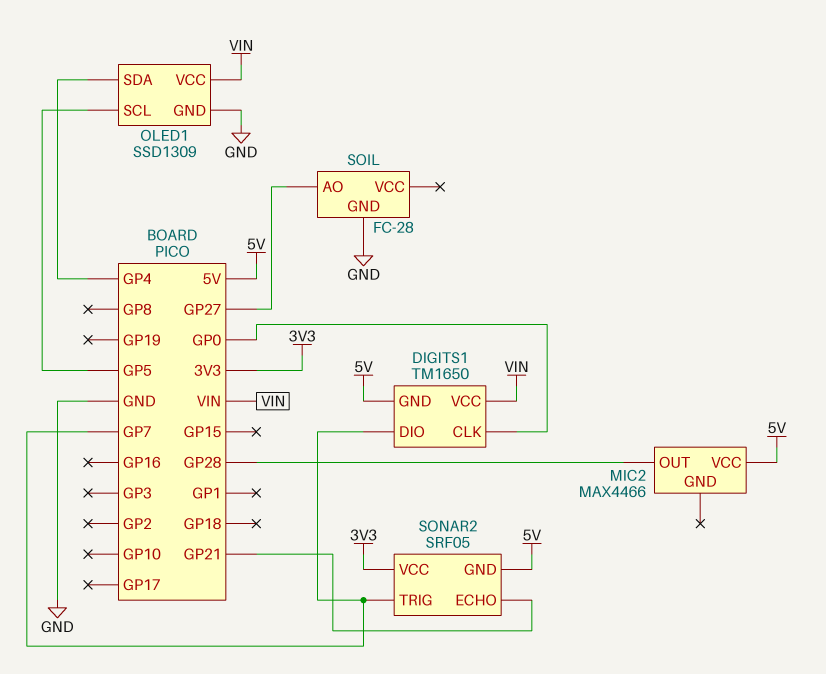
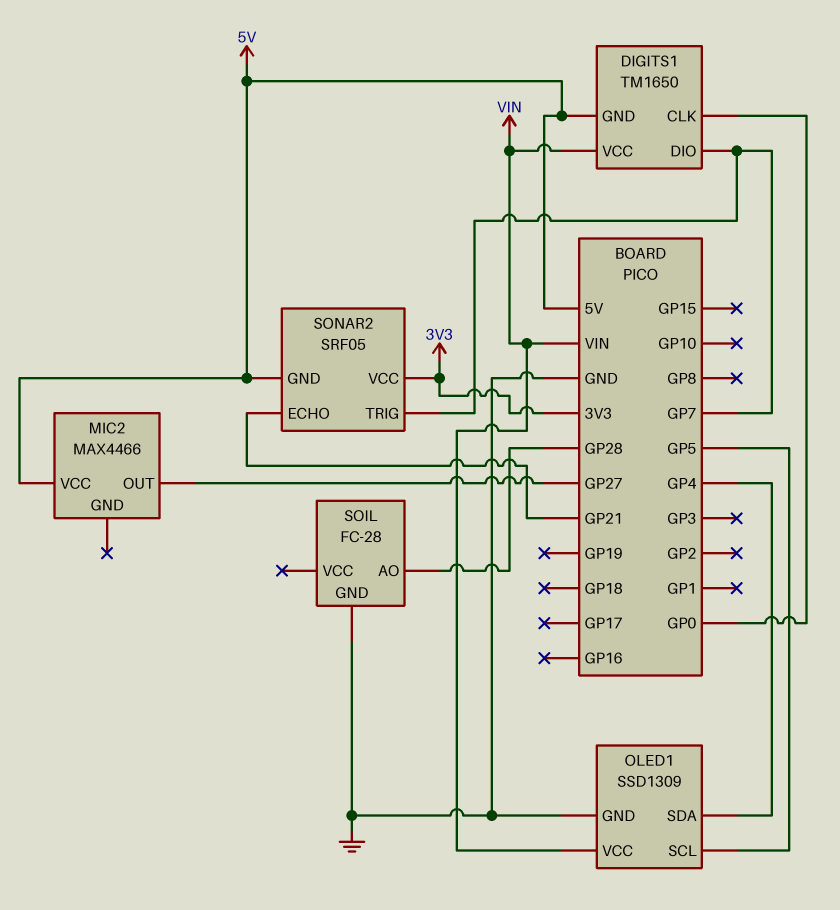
MIC2 pin OUT: GP28 -> GP27
SOIL pin AO: GP27 -> GP28

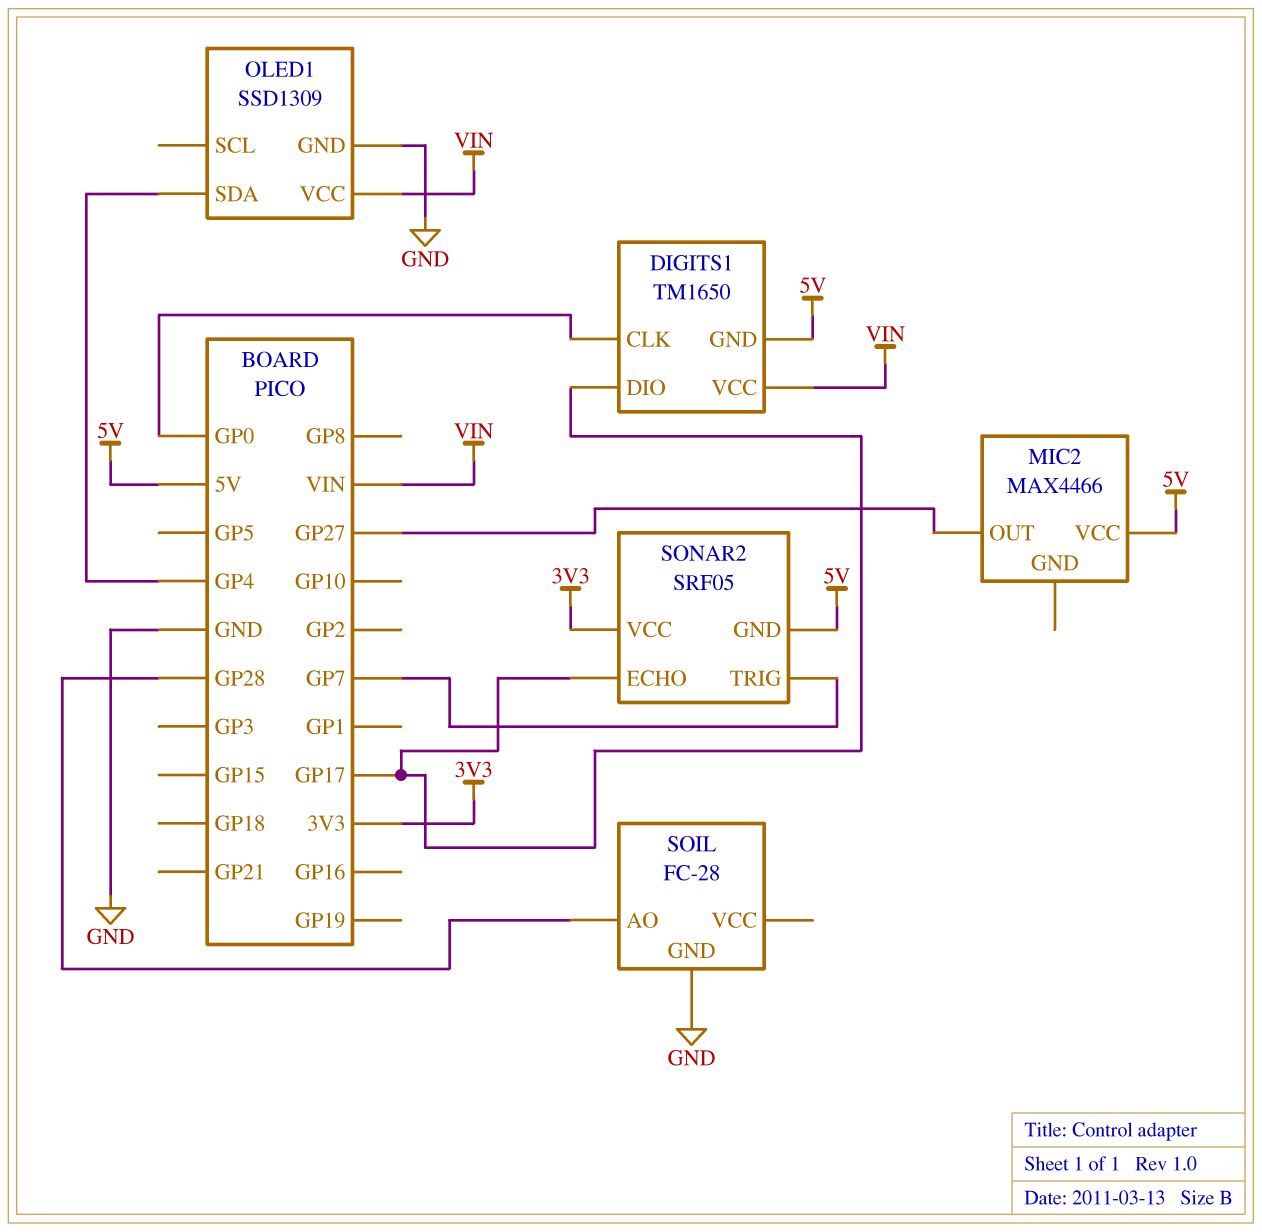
DIGITS1 pin DIO: GP7 -> GP17
OLED1 pin SCL: GP5 -> none
SONAR2 pin ECHO: GP21 -> GP17

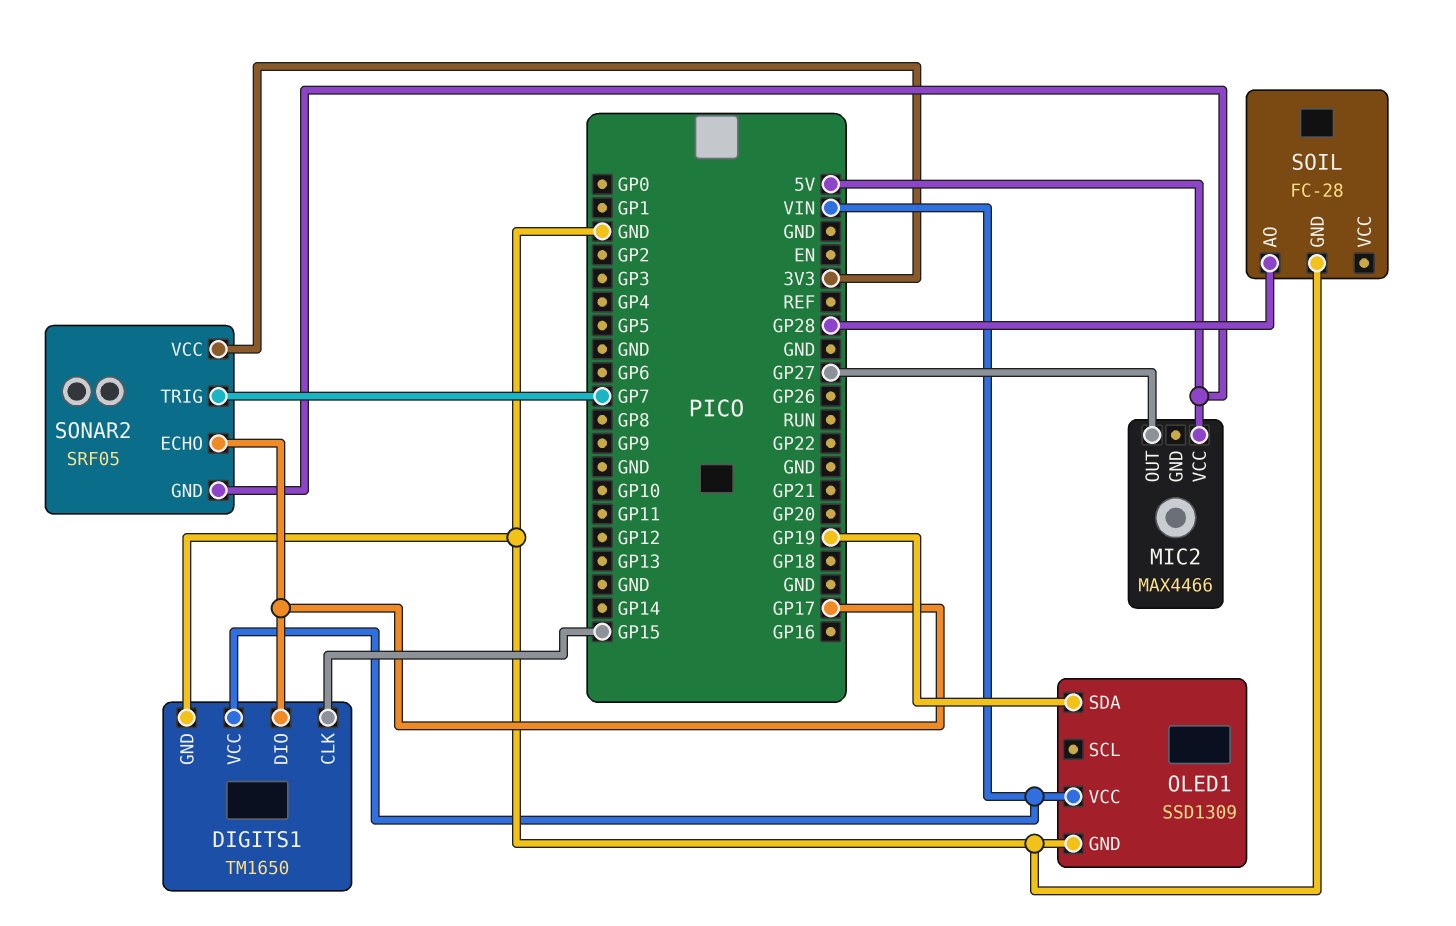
DIGITS1 pin CLK: GP0 -> GP15
DIGITS1 pin GND: 5V -> GND
OLED1 pin SDA: GP4 -> GP19

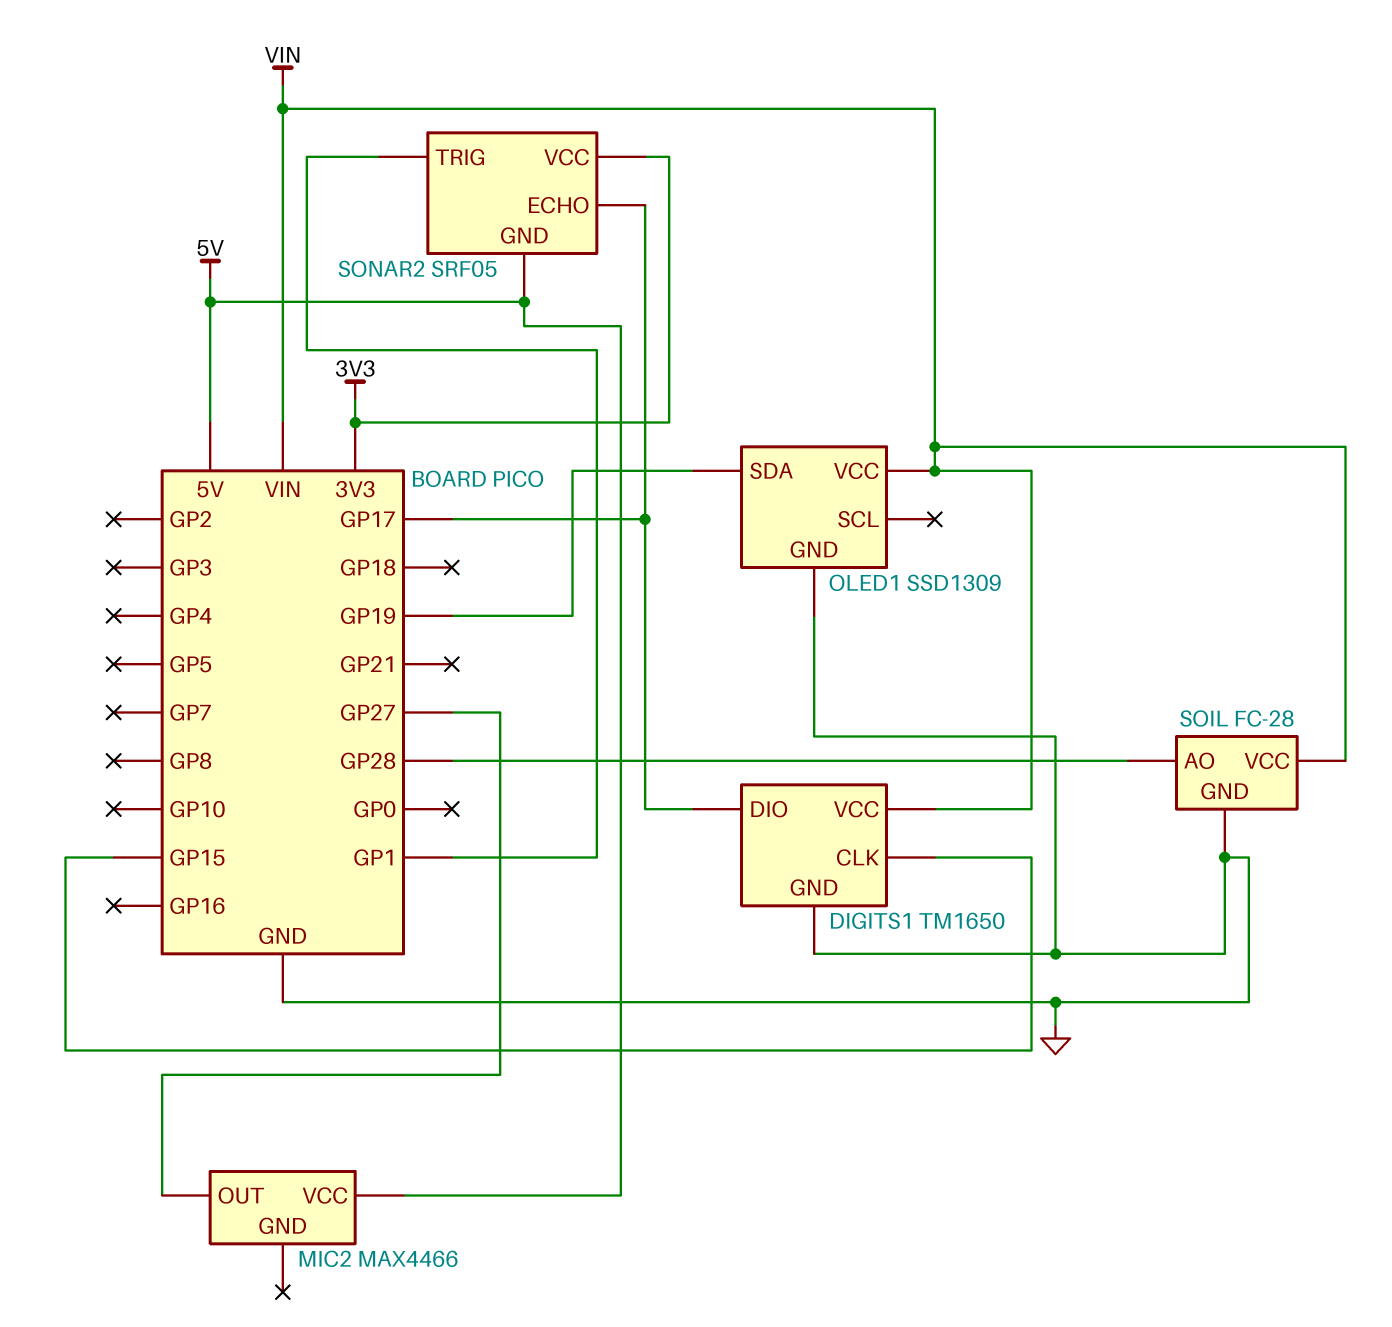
SOIL pin VCC: none -> VIN
SONAR2 pin TRIG: GP7 -> GP1

